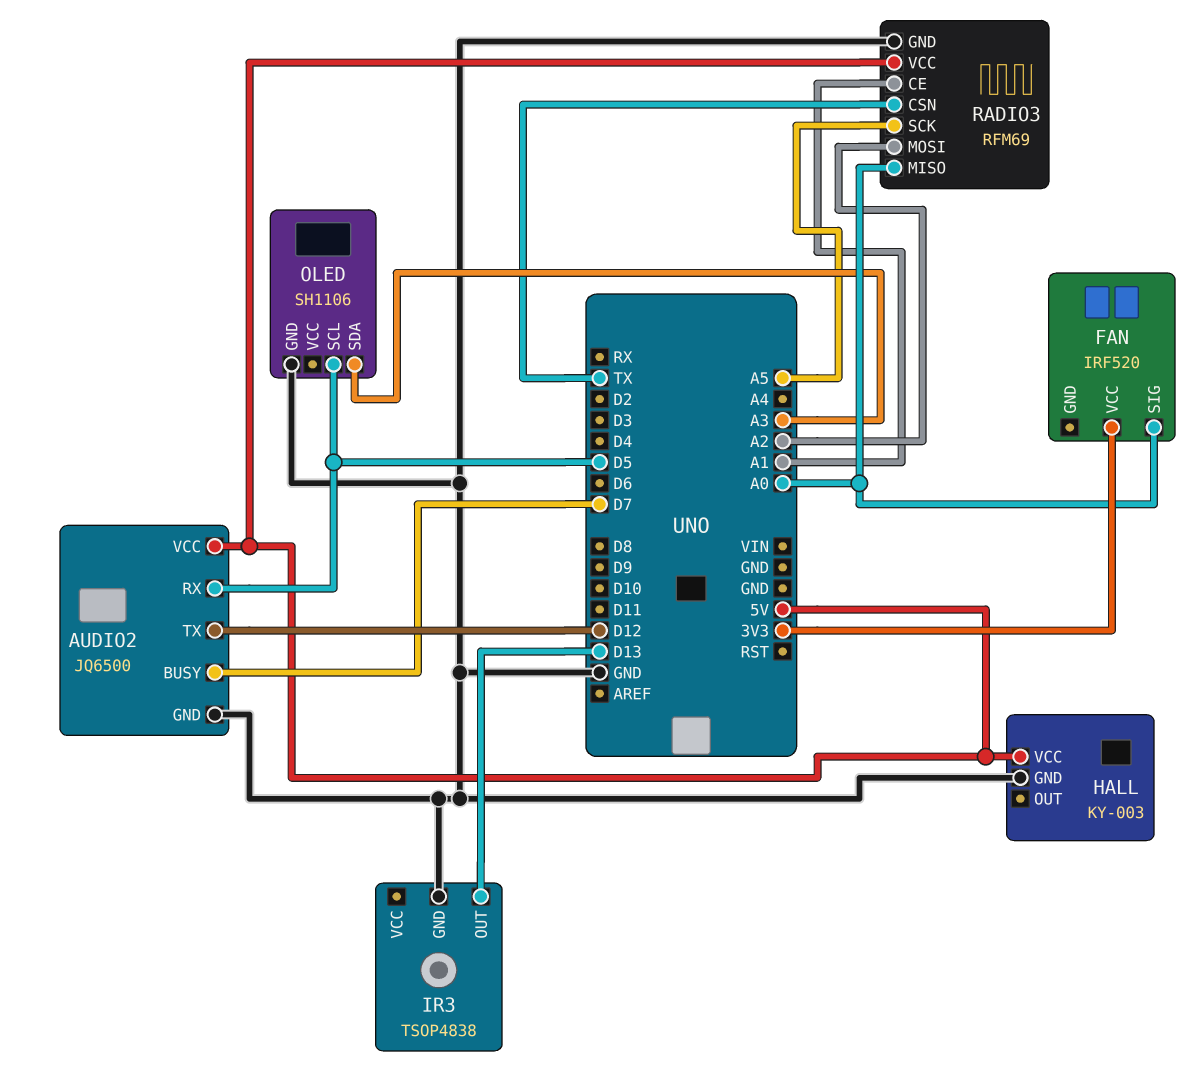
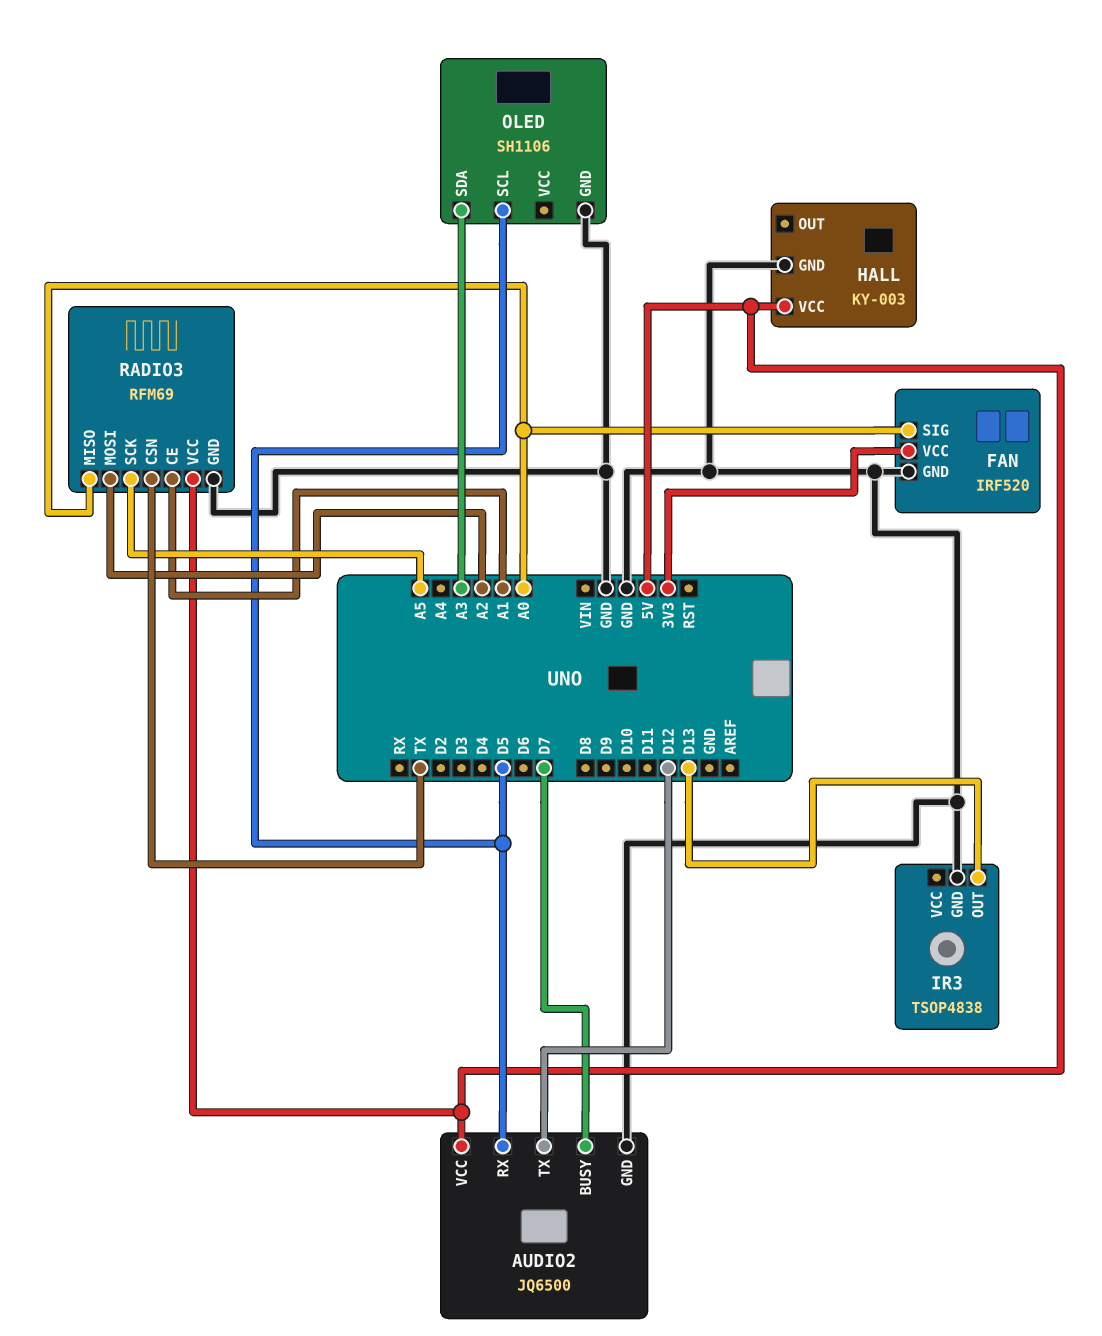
FAN pin GND: none -> GND

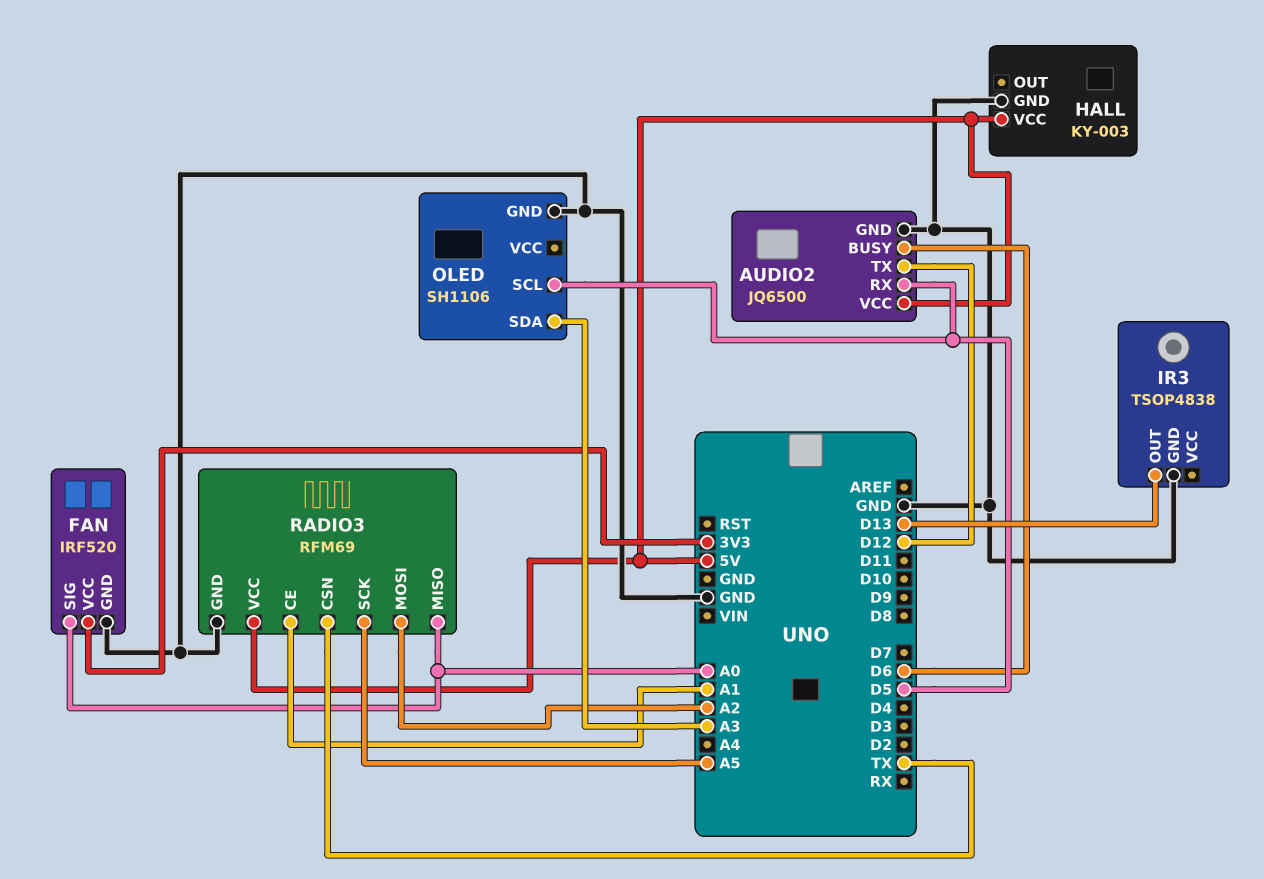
AUDIO2 pin BUSY: D7 -> D6

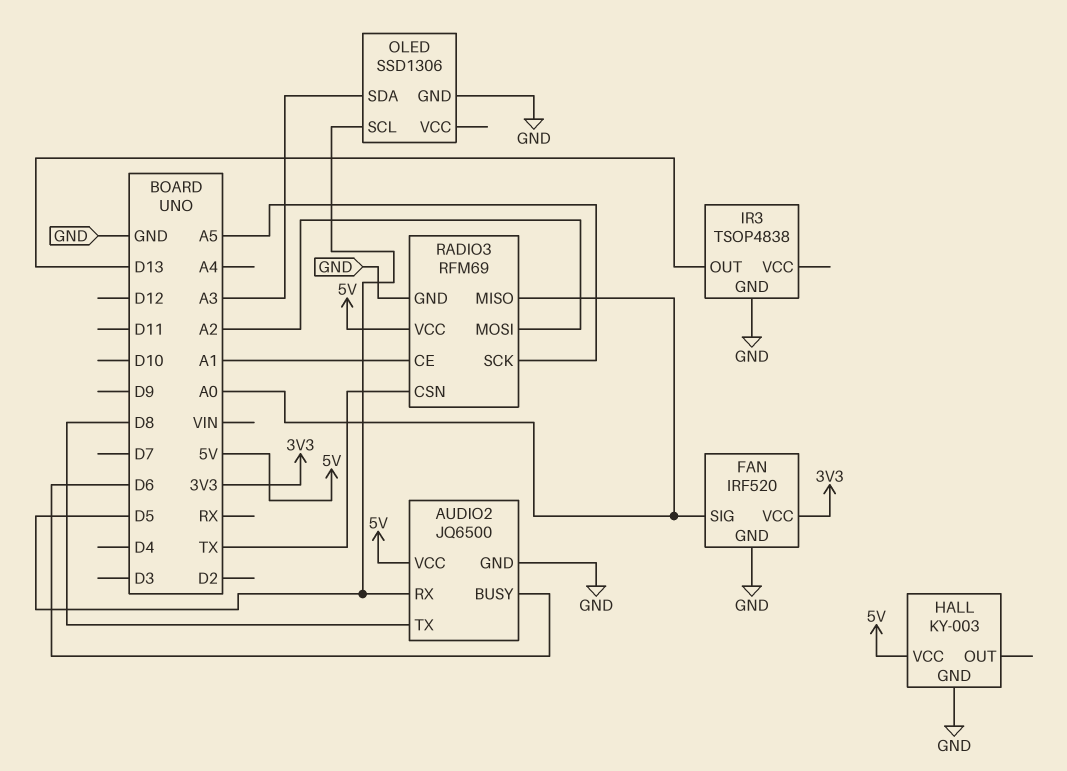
AUDIO2 pin TX: D12 -> D8
OLED: SH1106 -> SSD1306

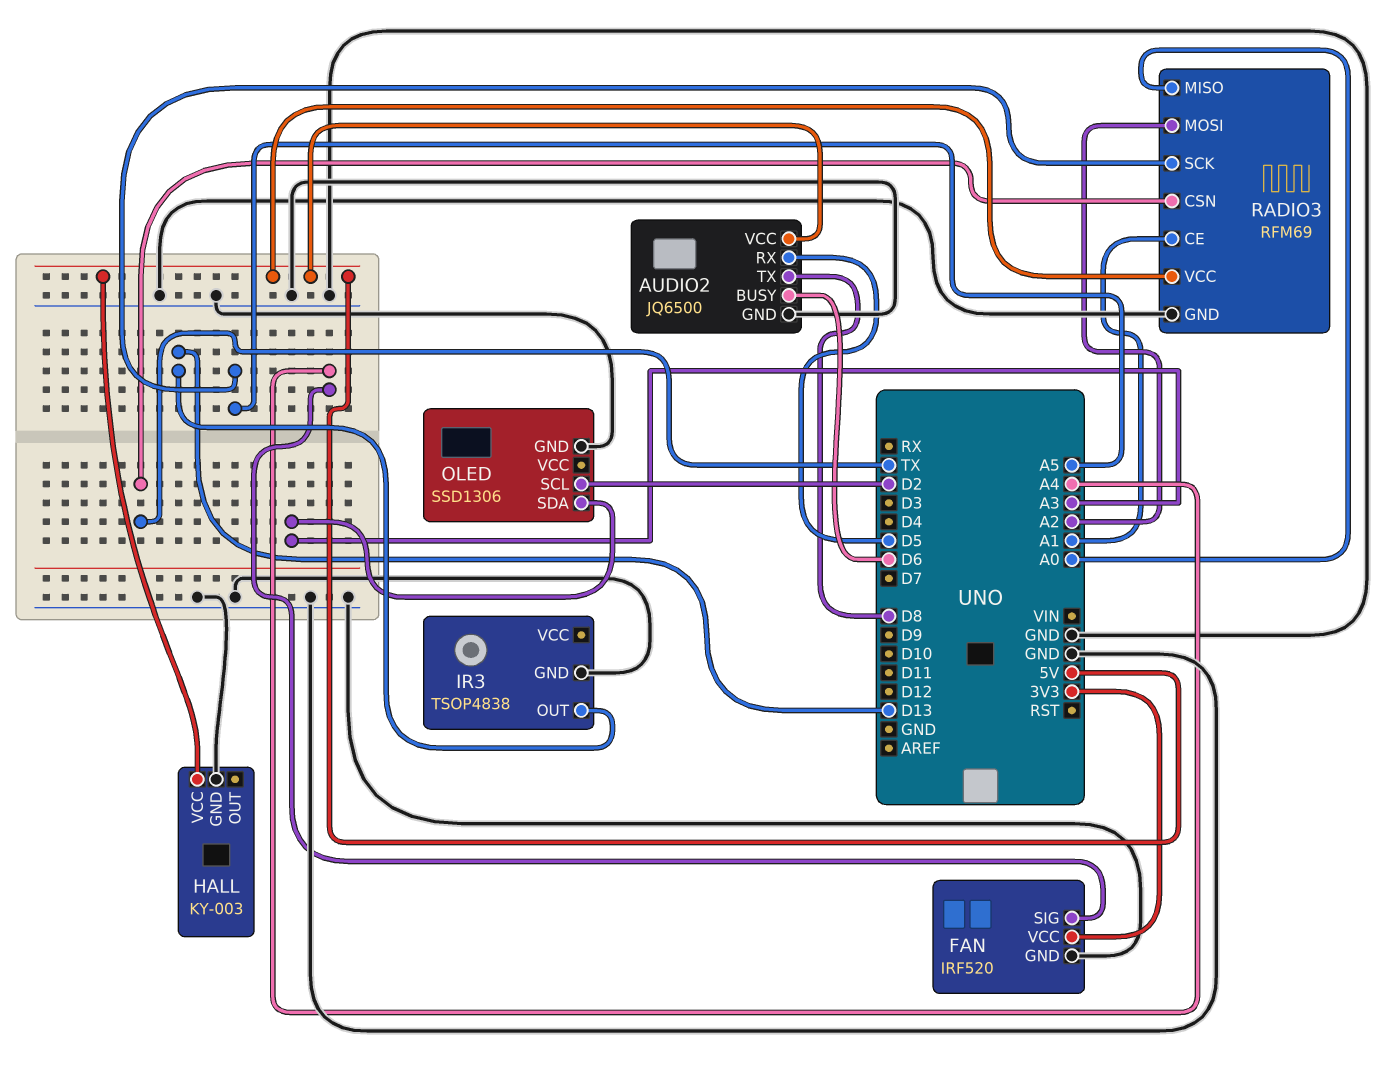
FAN pin SIG: A0 -> A4
OLED pin SCL: D5 -> D2

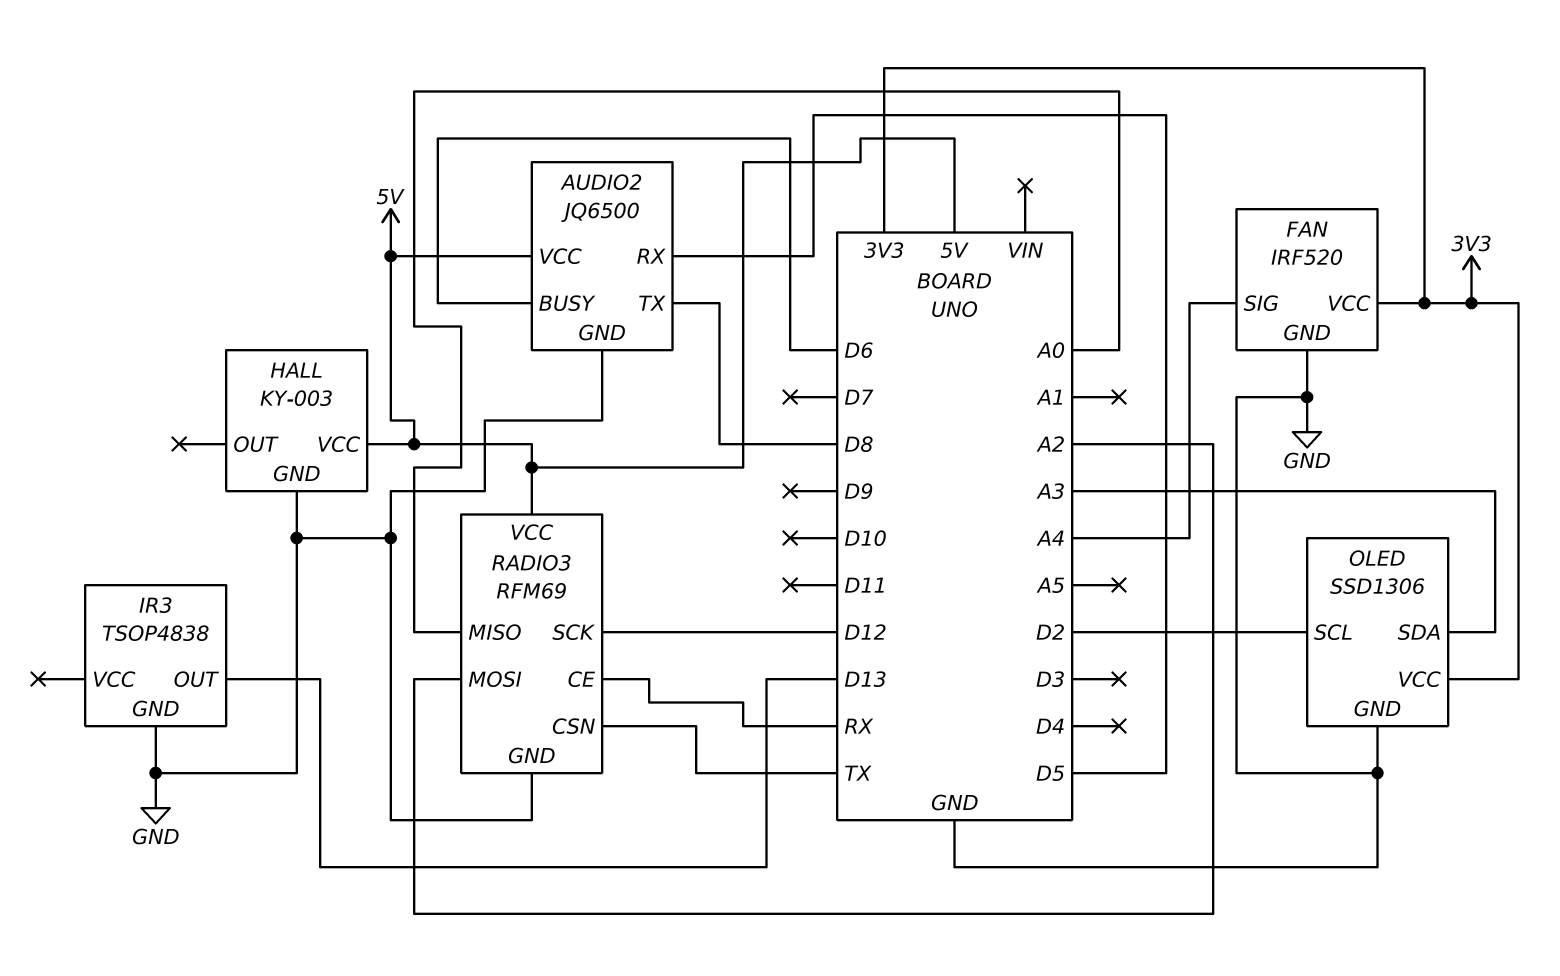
OLED pin VCC: none -> 3V3
RADIO3 pin CE: A1 -> RX
RADIO3 pin SCK: A5 -> D12

